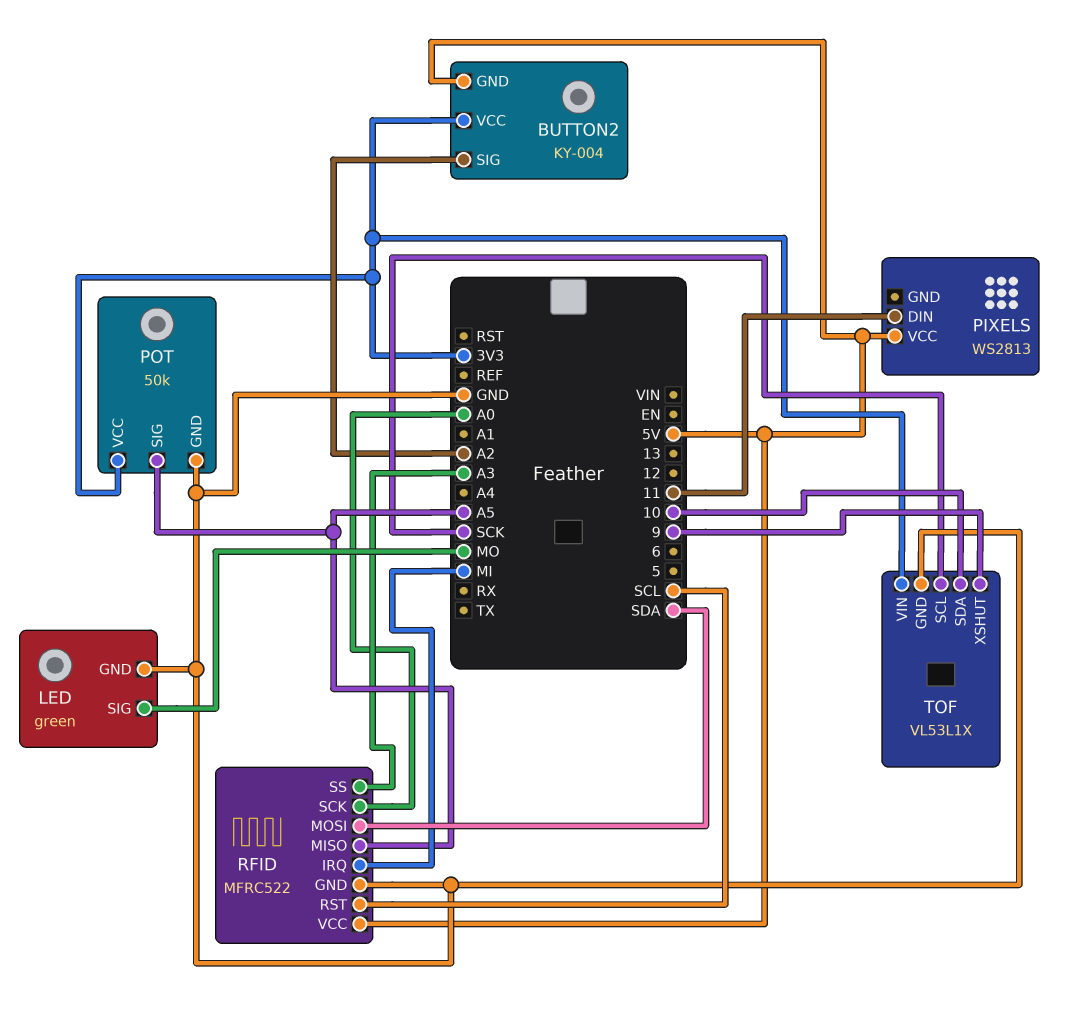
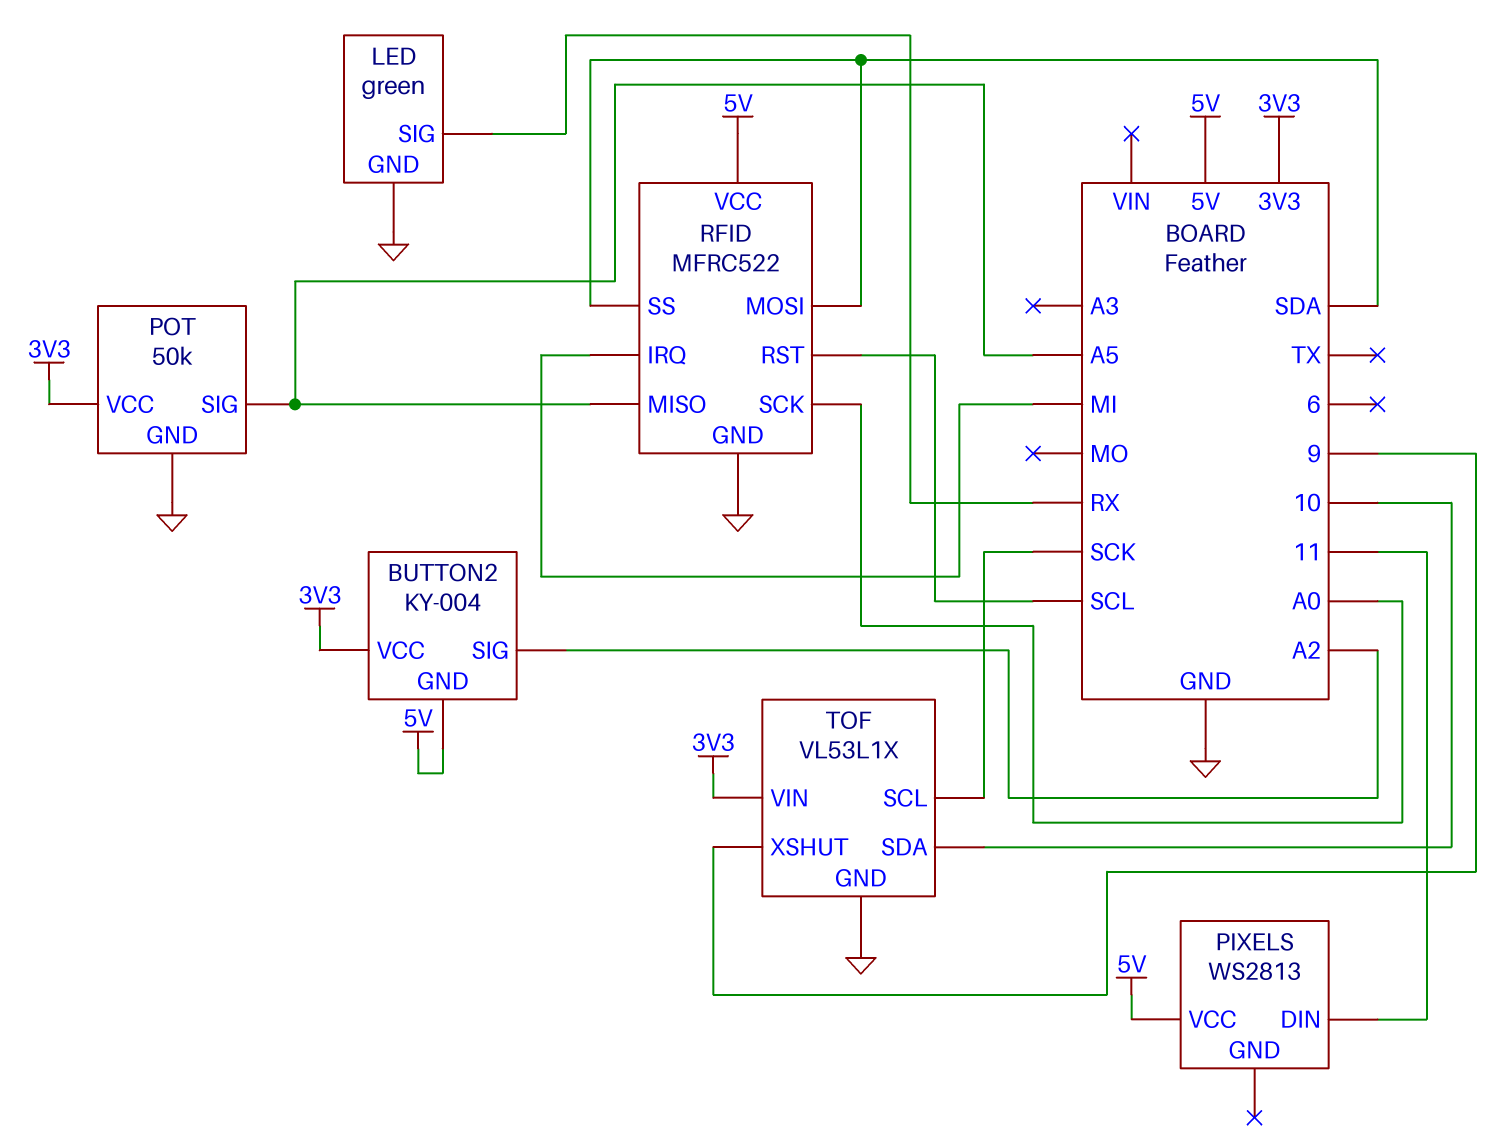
LED pin SIG: MO -> RX
RFID pin SS: A3 -> SDA

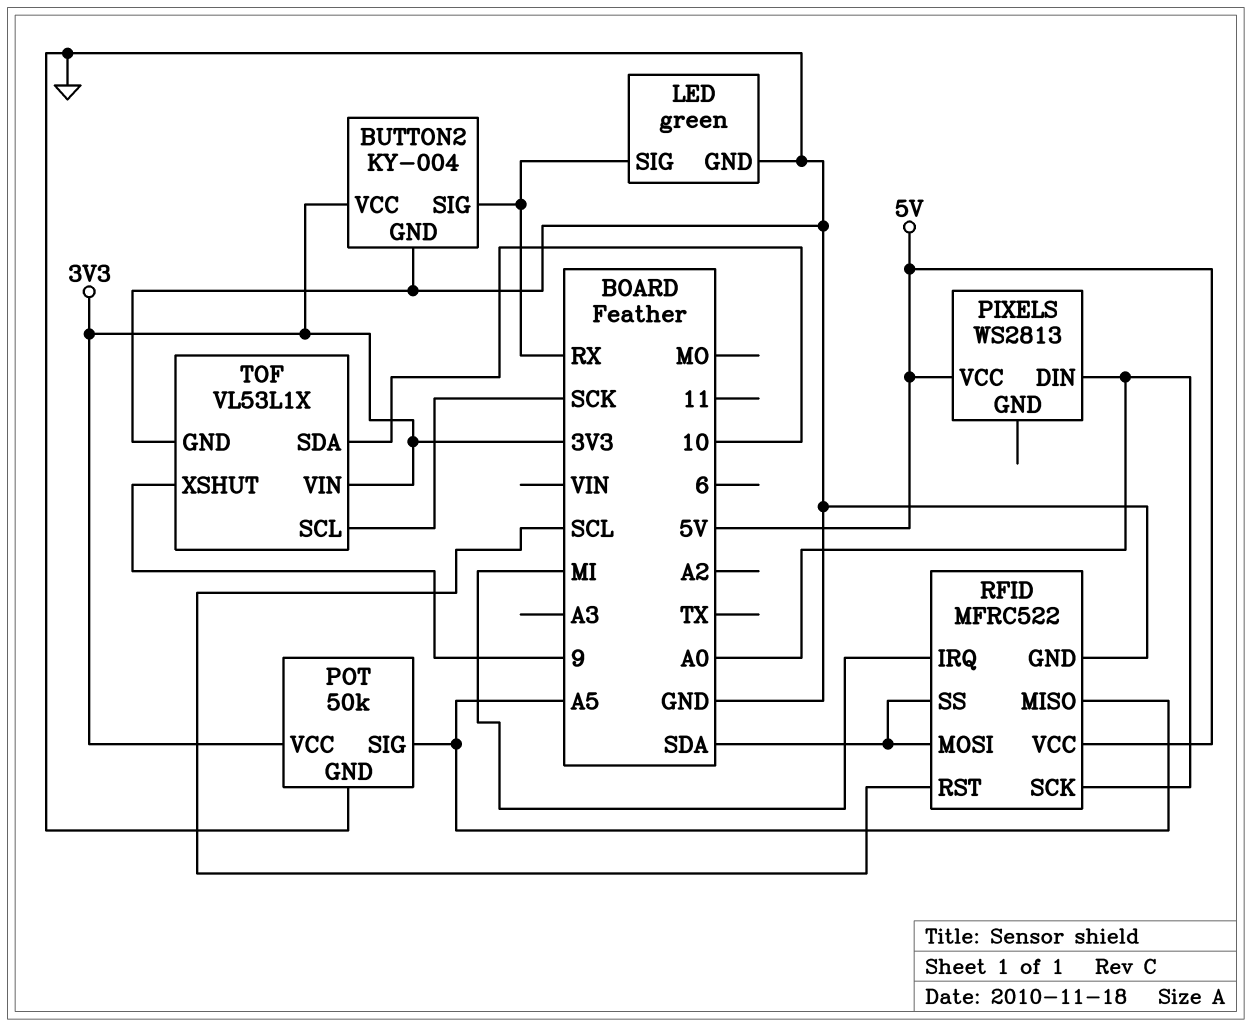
BUTTON2 pin GND: 5V -> GND
BUTTON2 pin SIG: A2 -> RX
PIXELS pin DIN: 11 -> A0

